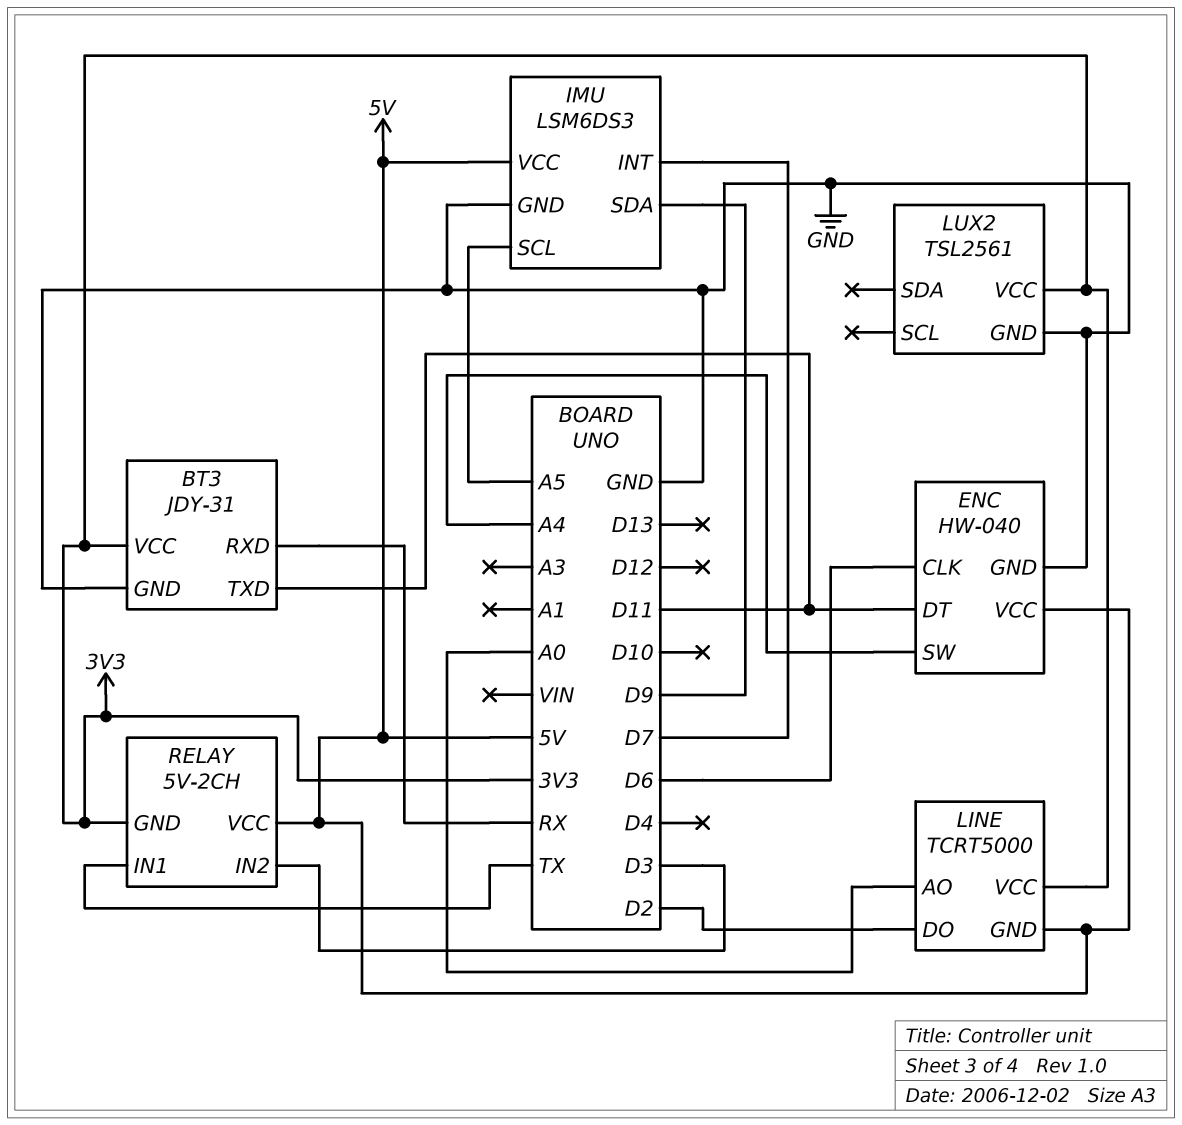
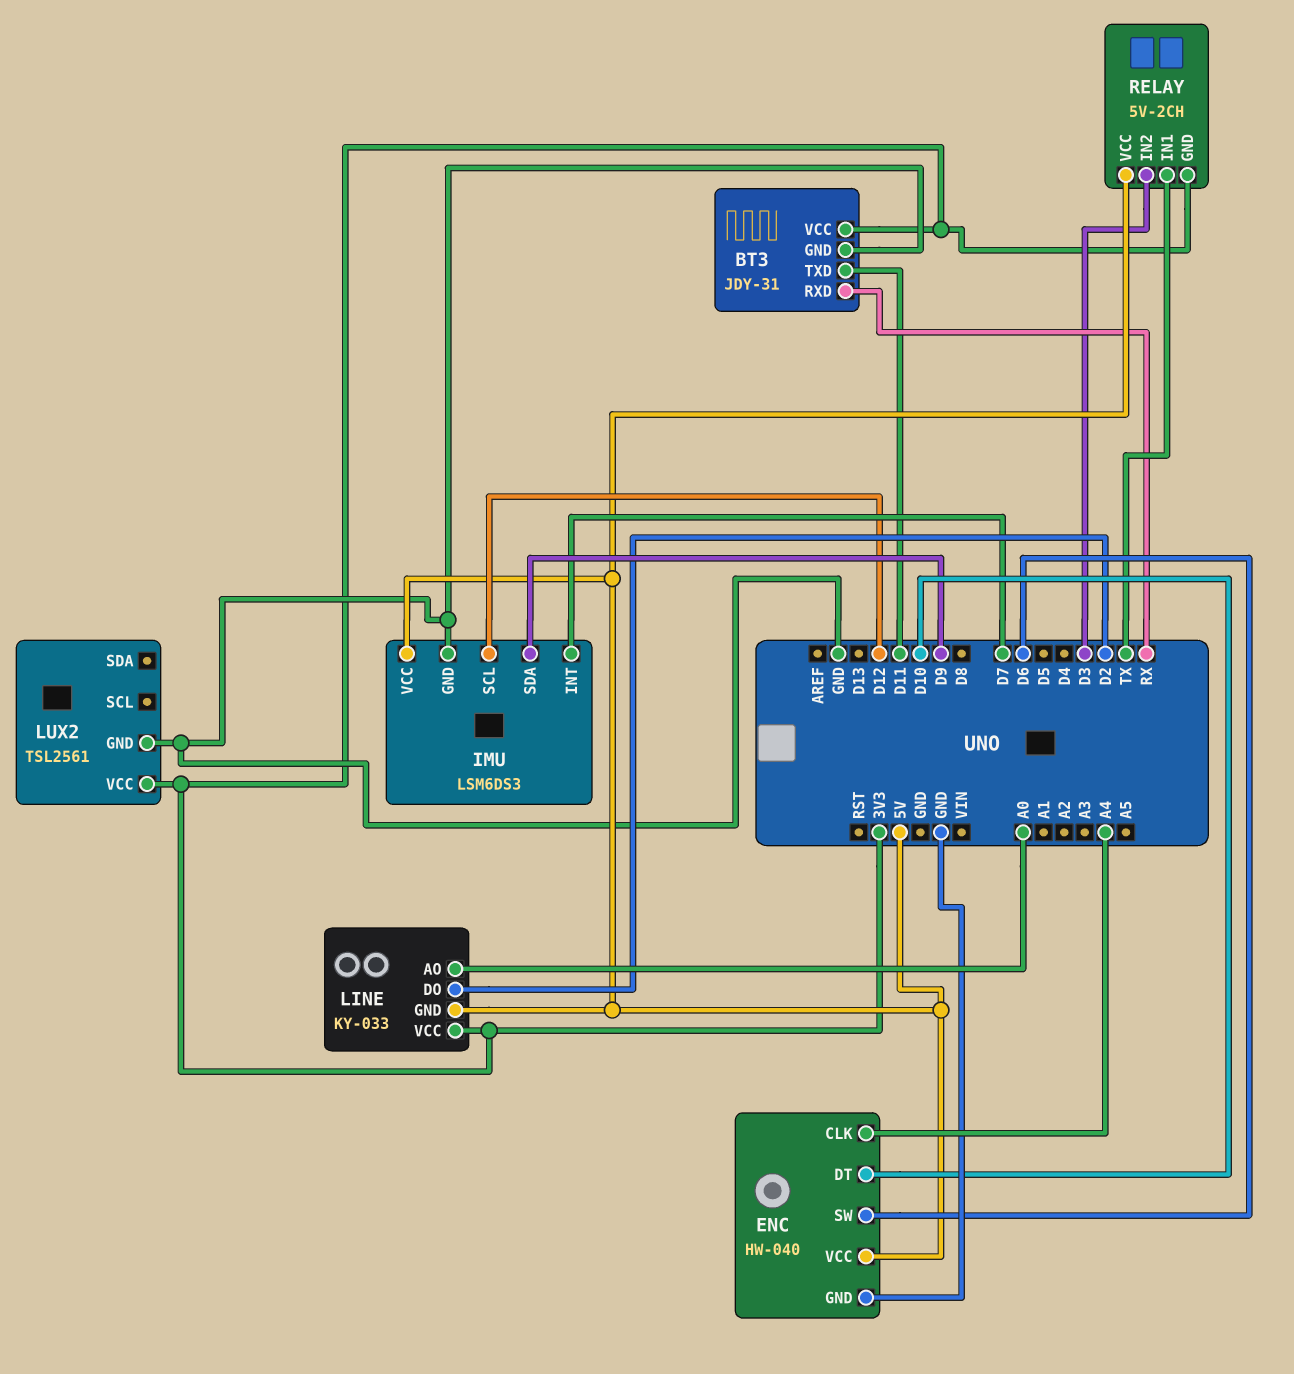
ENC pin CLK: D6 -> A4
ENC pin DT: D11 -> D10
ENC pin SW: A4 -> D6
IMU pin SCL: A5 -> D12
LINE: TCRT5000 -> KY-033

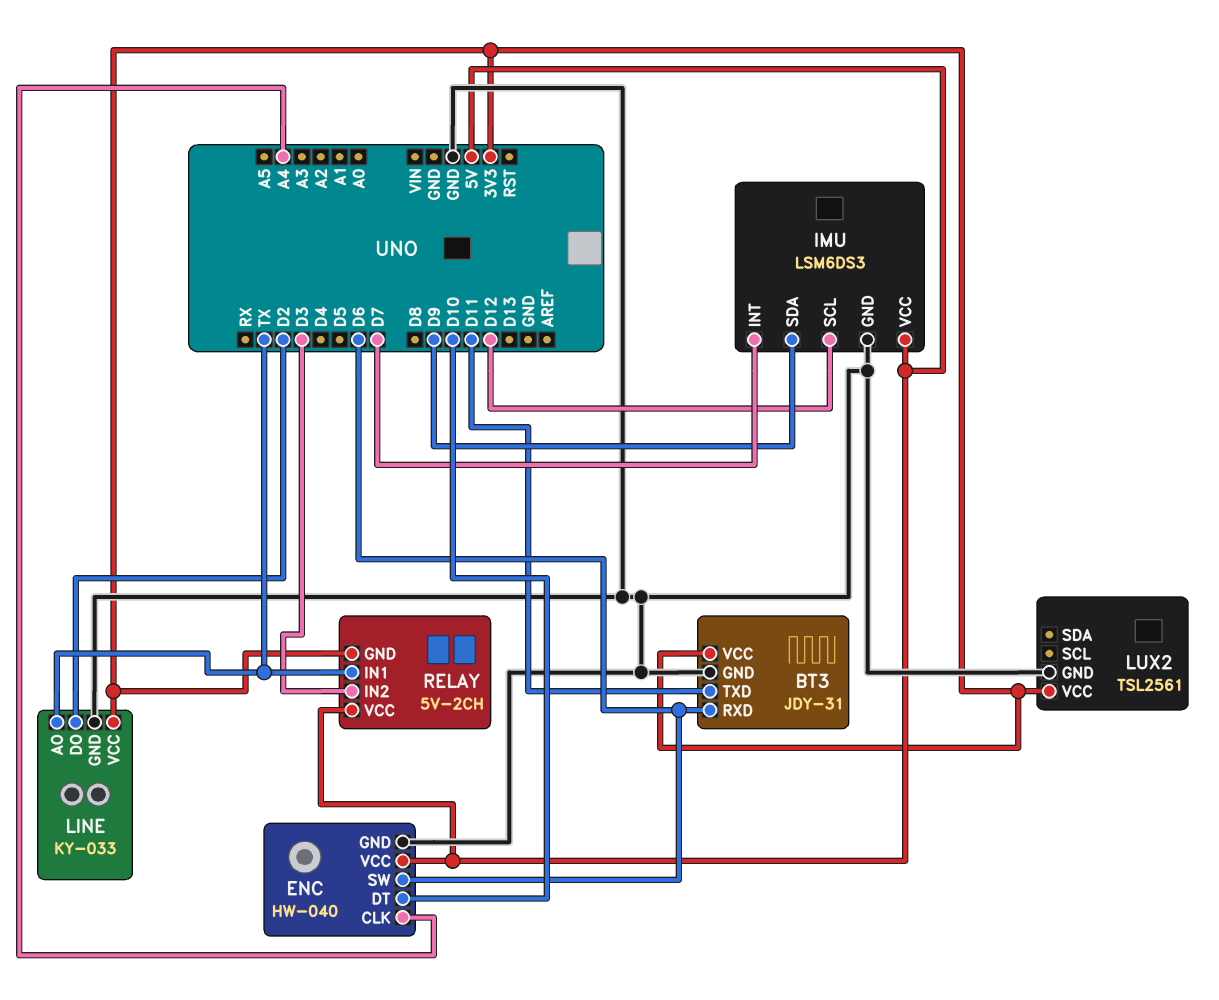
BT3 pin RXD: RX -> D6
LINE pin AO: A0 -> TX
LINE pin GND: 5V -> GND

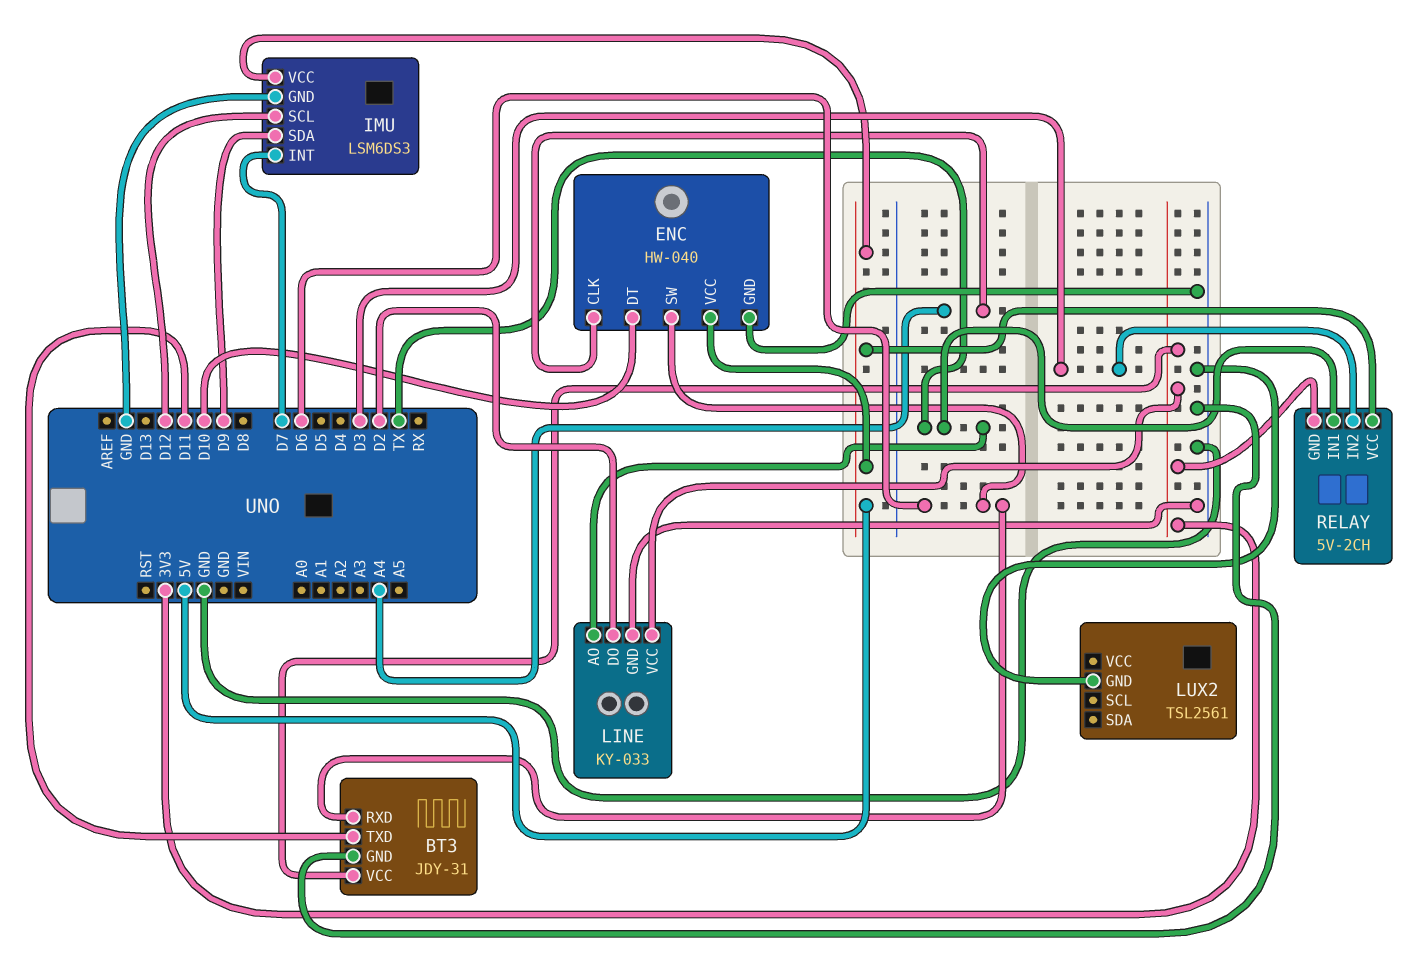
LUX2 pin VCC: 3V3 -> none

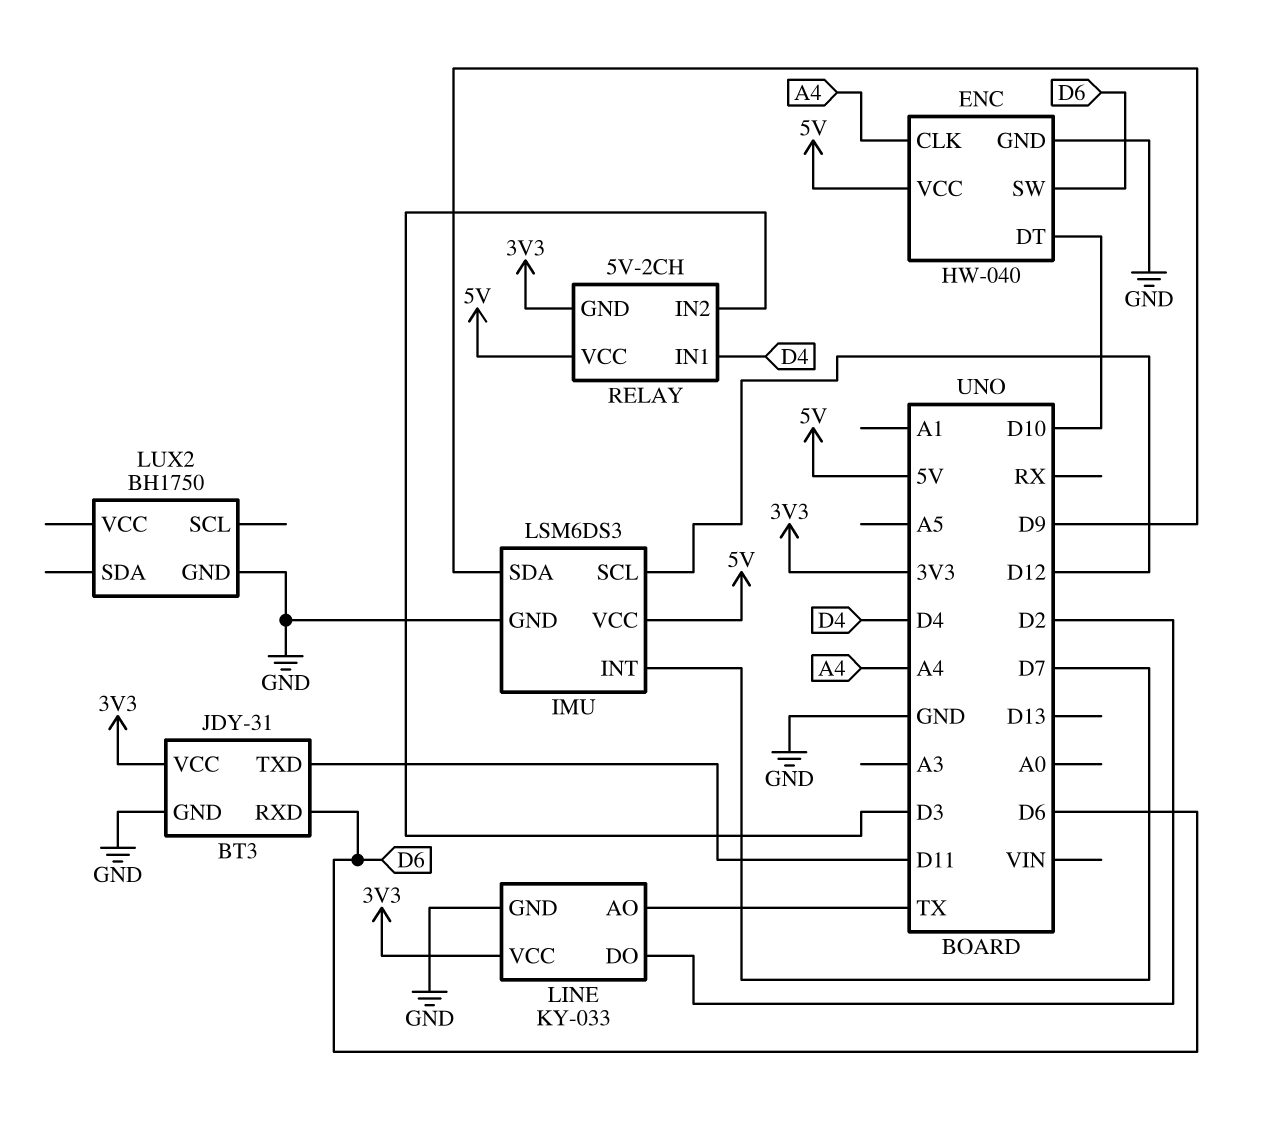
LUX2: TSL2561 -> BH1750
RELAY pin IN1: TX -> D4

